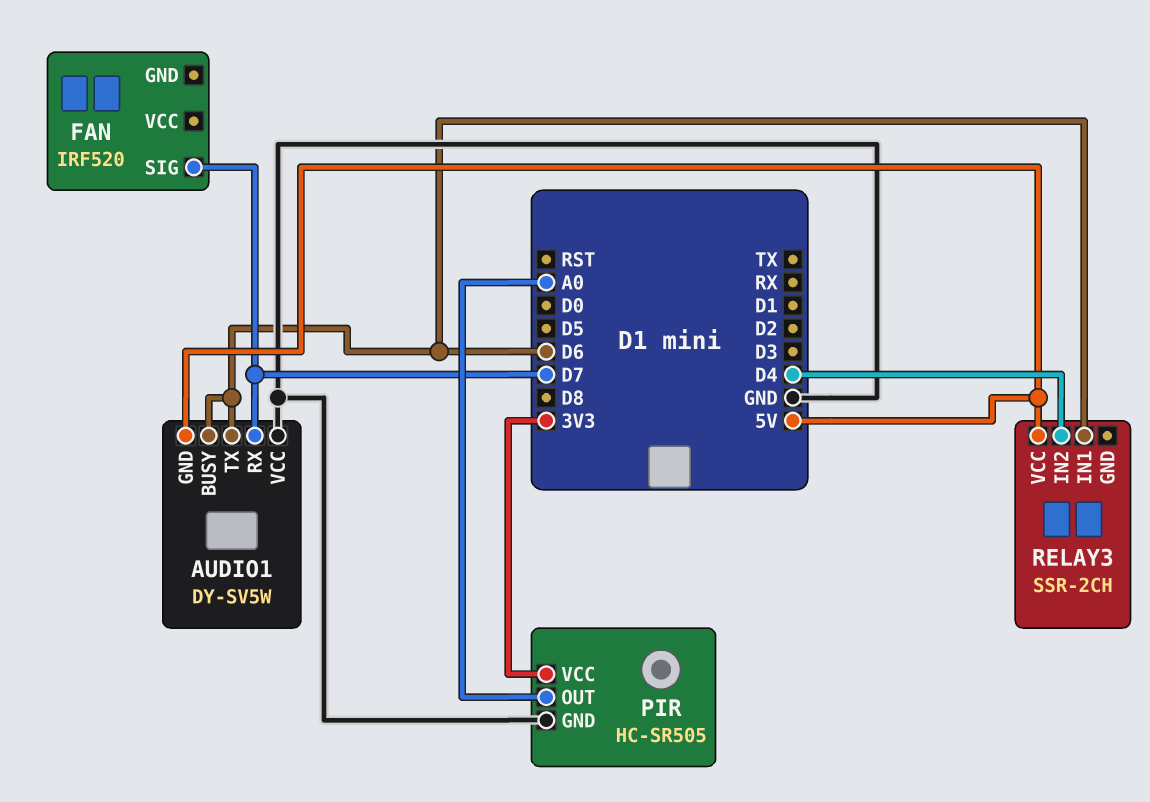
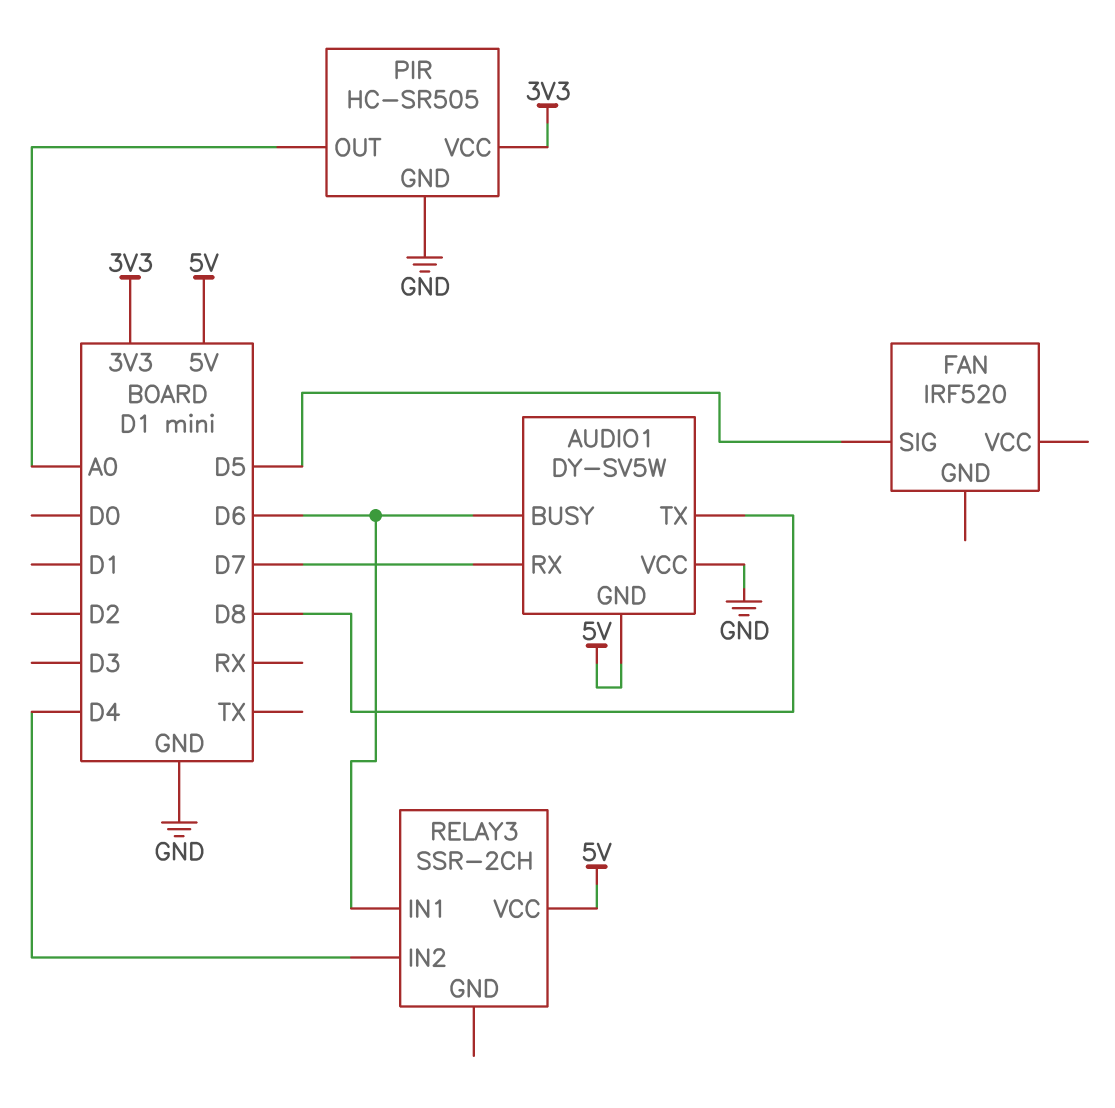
AUDIO1 pin TX: D6 -> D8
FAN pin SIG: D7 -> D5

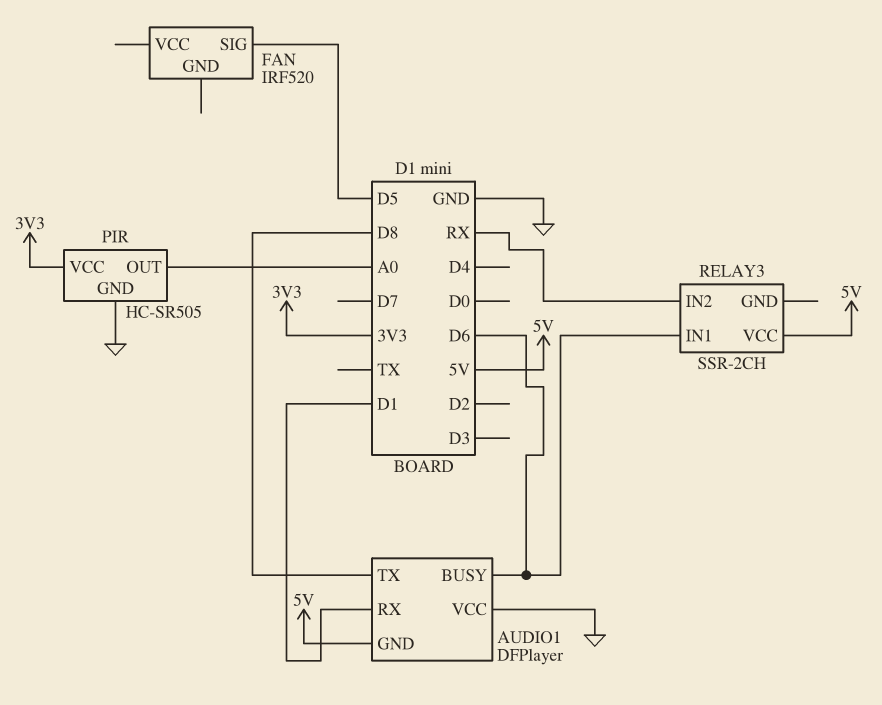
AUDIO1: DY-SV5W -> DFPlayer
AUDIO1 pin RX: D7 -> D1
RELAY3 pin IN2: D4 -> RX

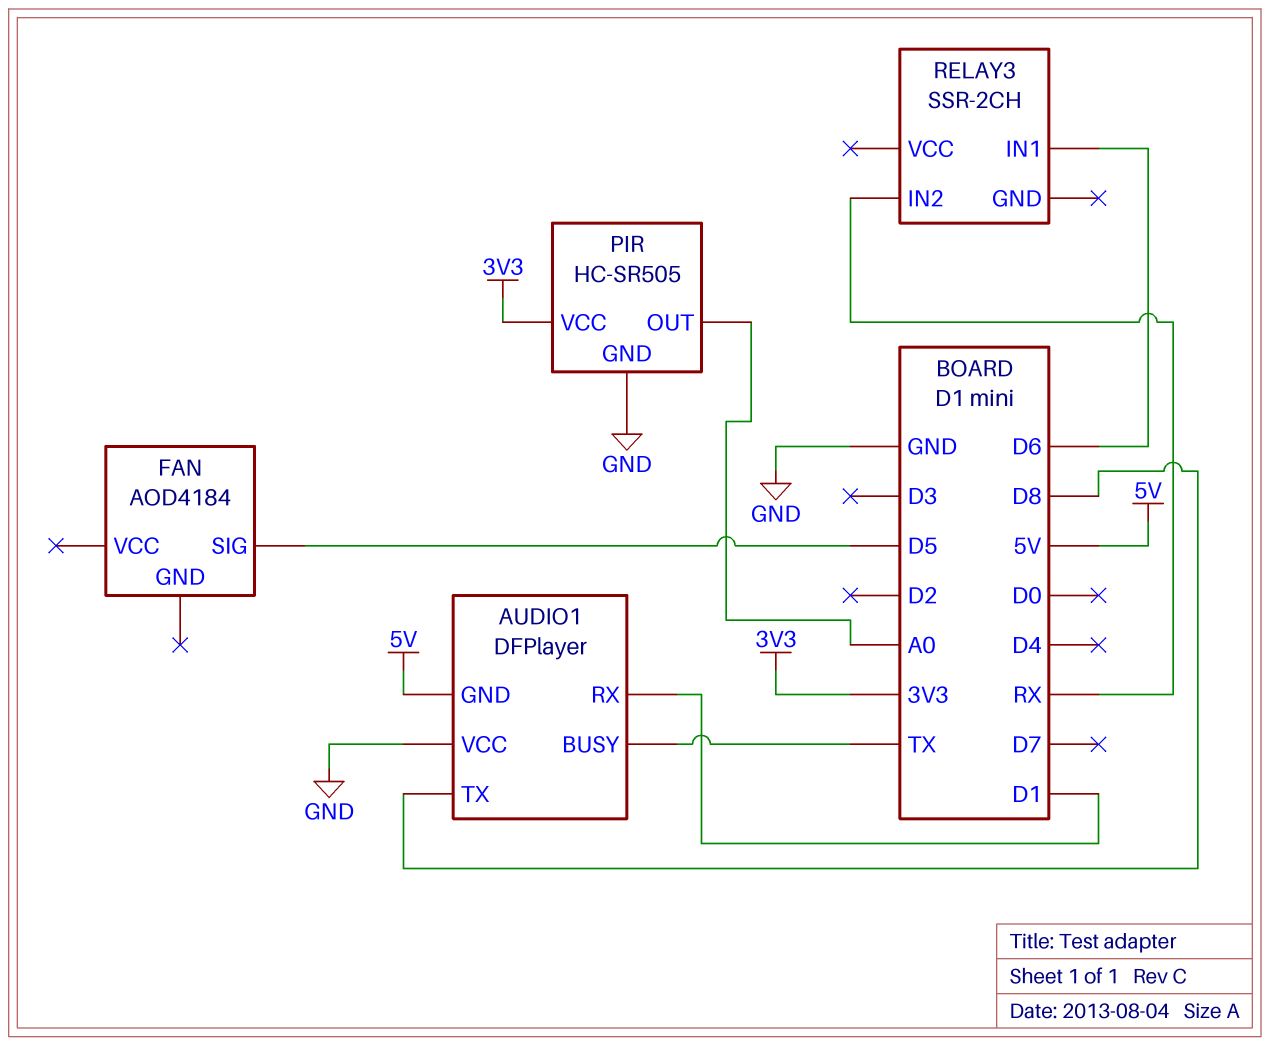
AUDIO1 pin BUSY: D6 -> TX
FAN: IRF520 -> AOD4184
RELAY3 pin VCC: 5V -> none

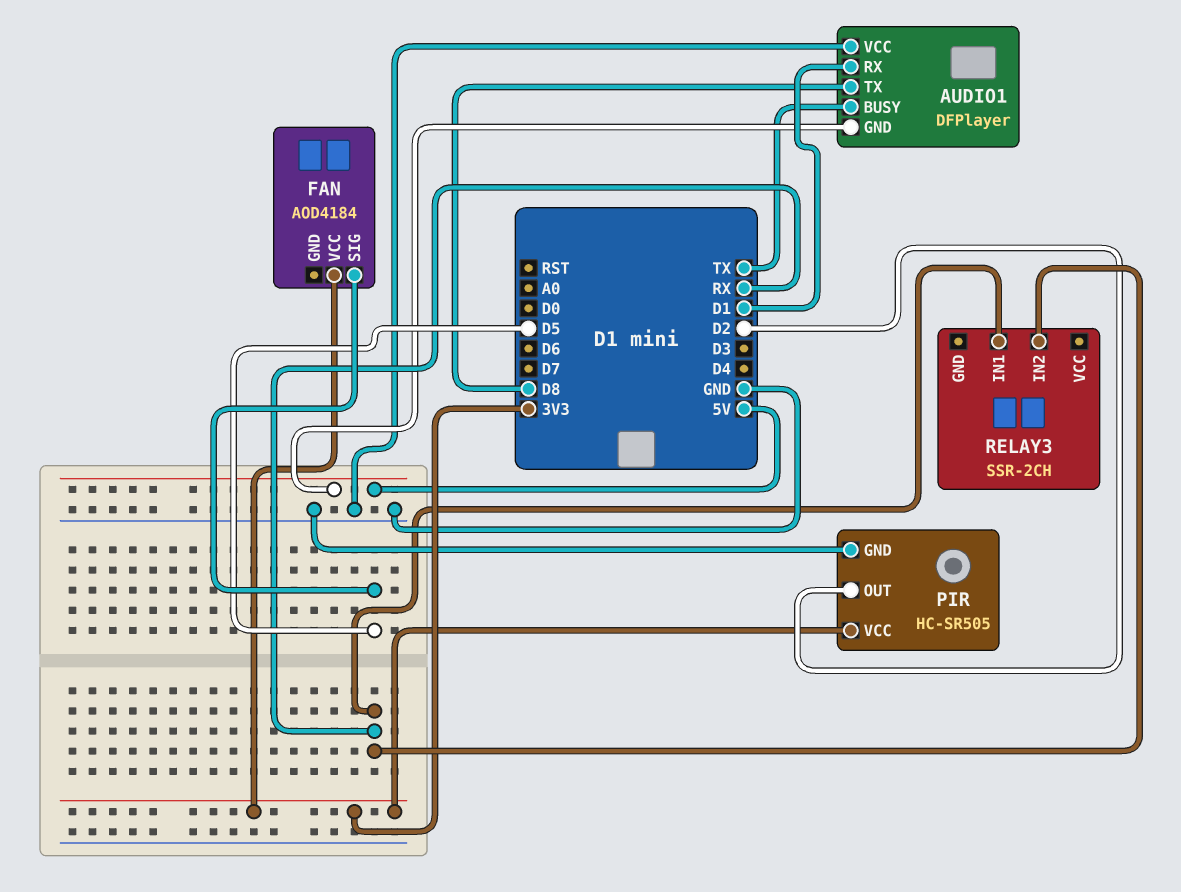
FAN pin VCC: none -> 3V3
PIR pin OUT: A0 -> D2
RELAY3 pin IN1: D6 -> RX

